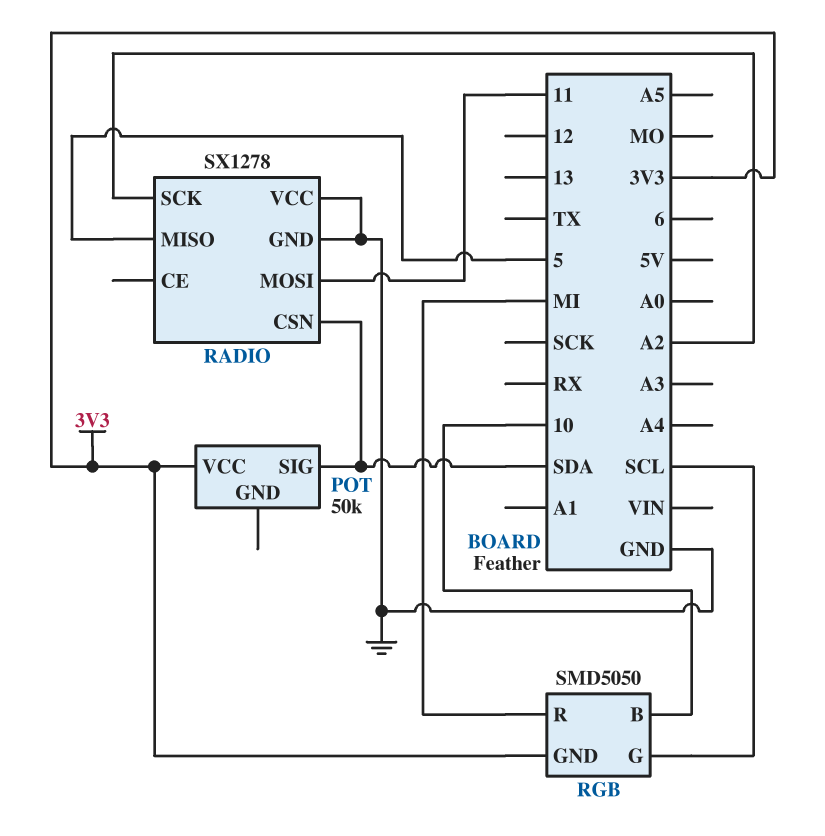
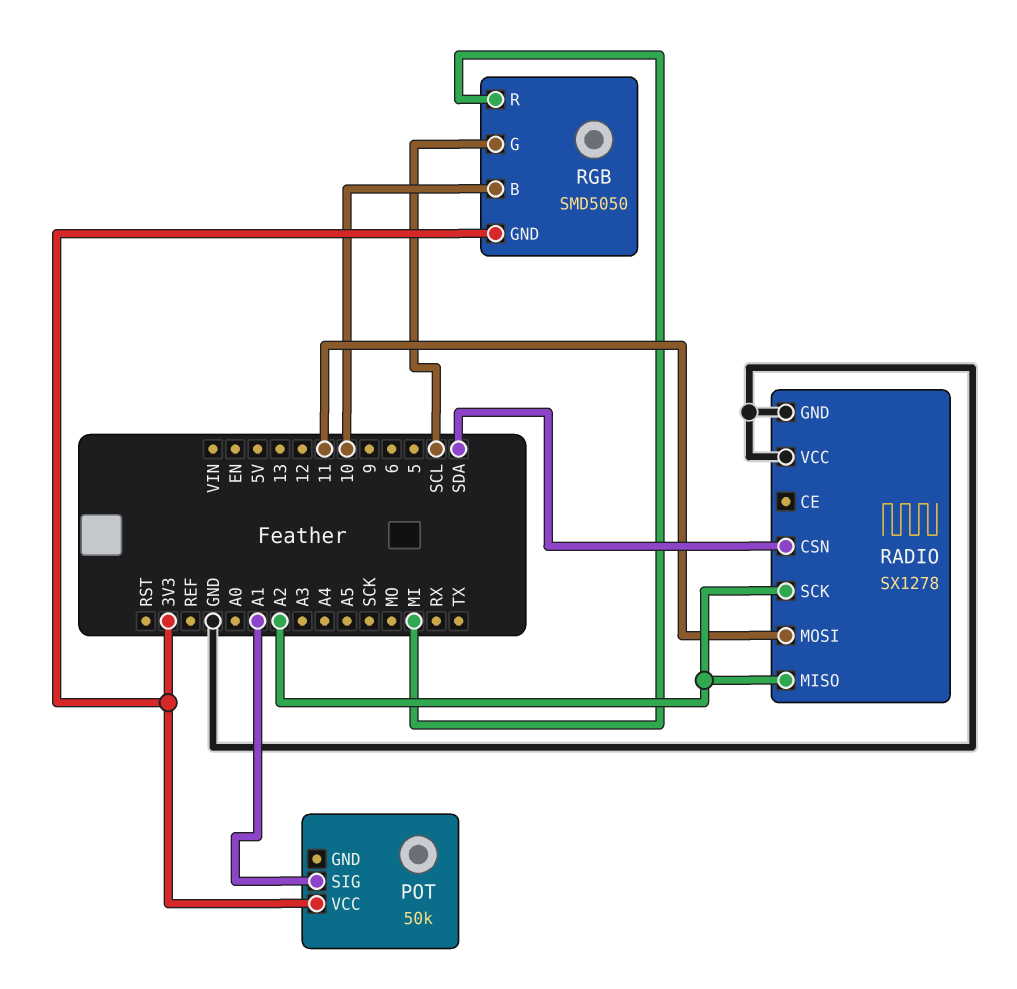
POT pin SIG: SDA -> A1
RADIO pin MISO: 5 -> A2

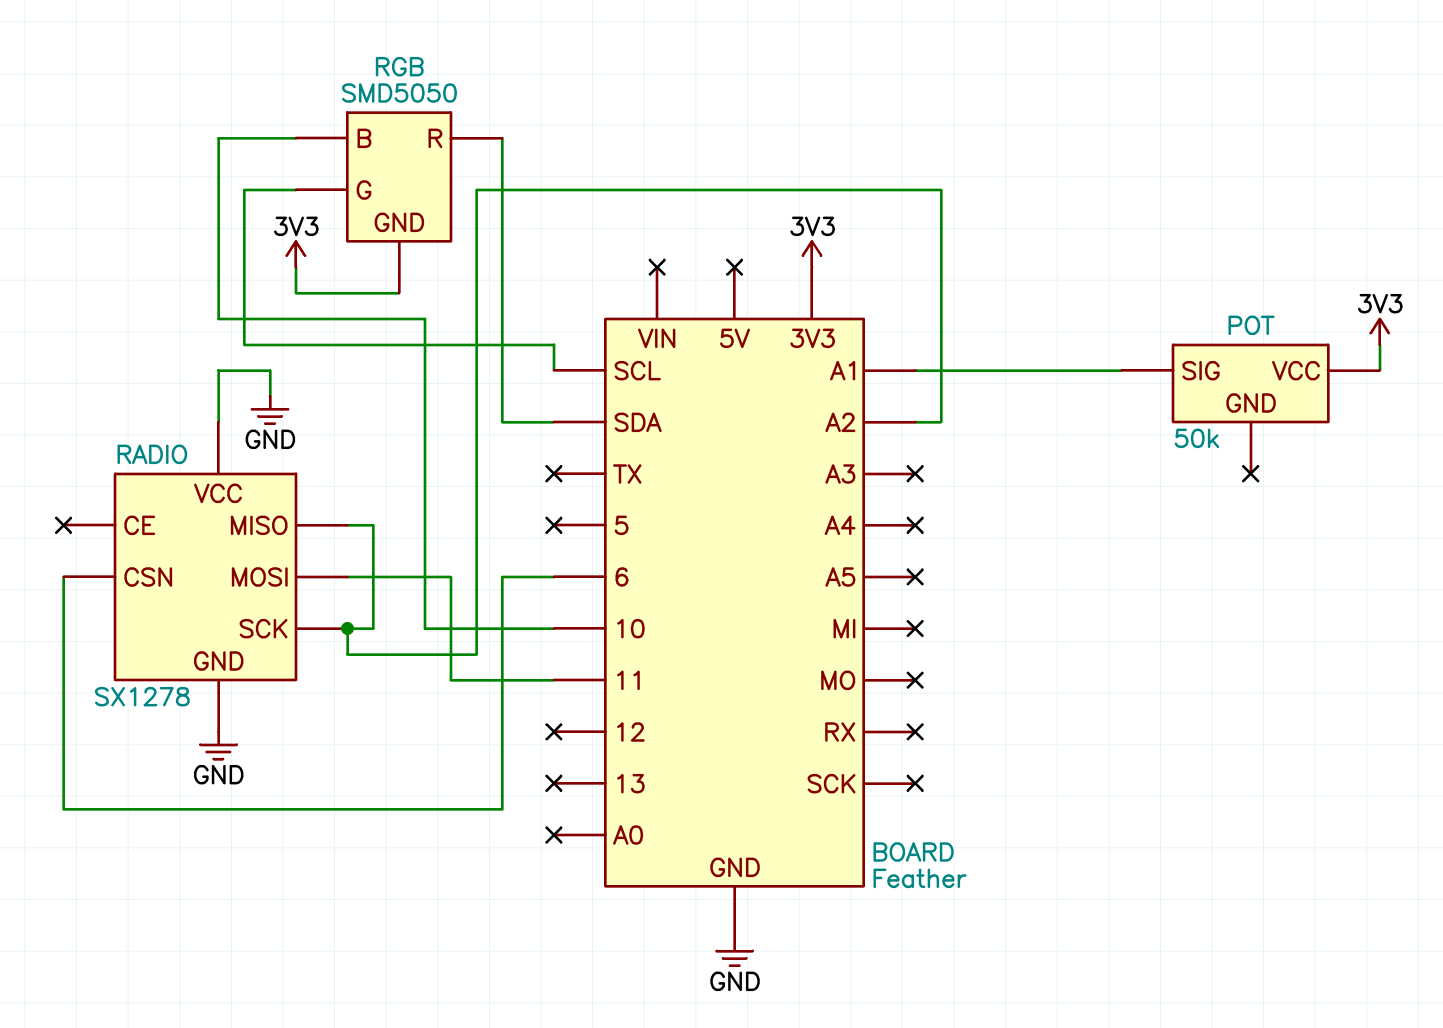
RADIO pin CSN: SDA -> 6
RGB pin R: MI -> SDA

